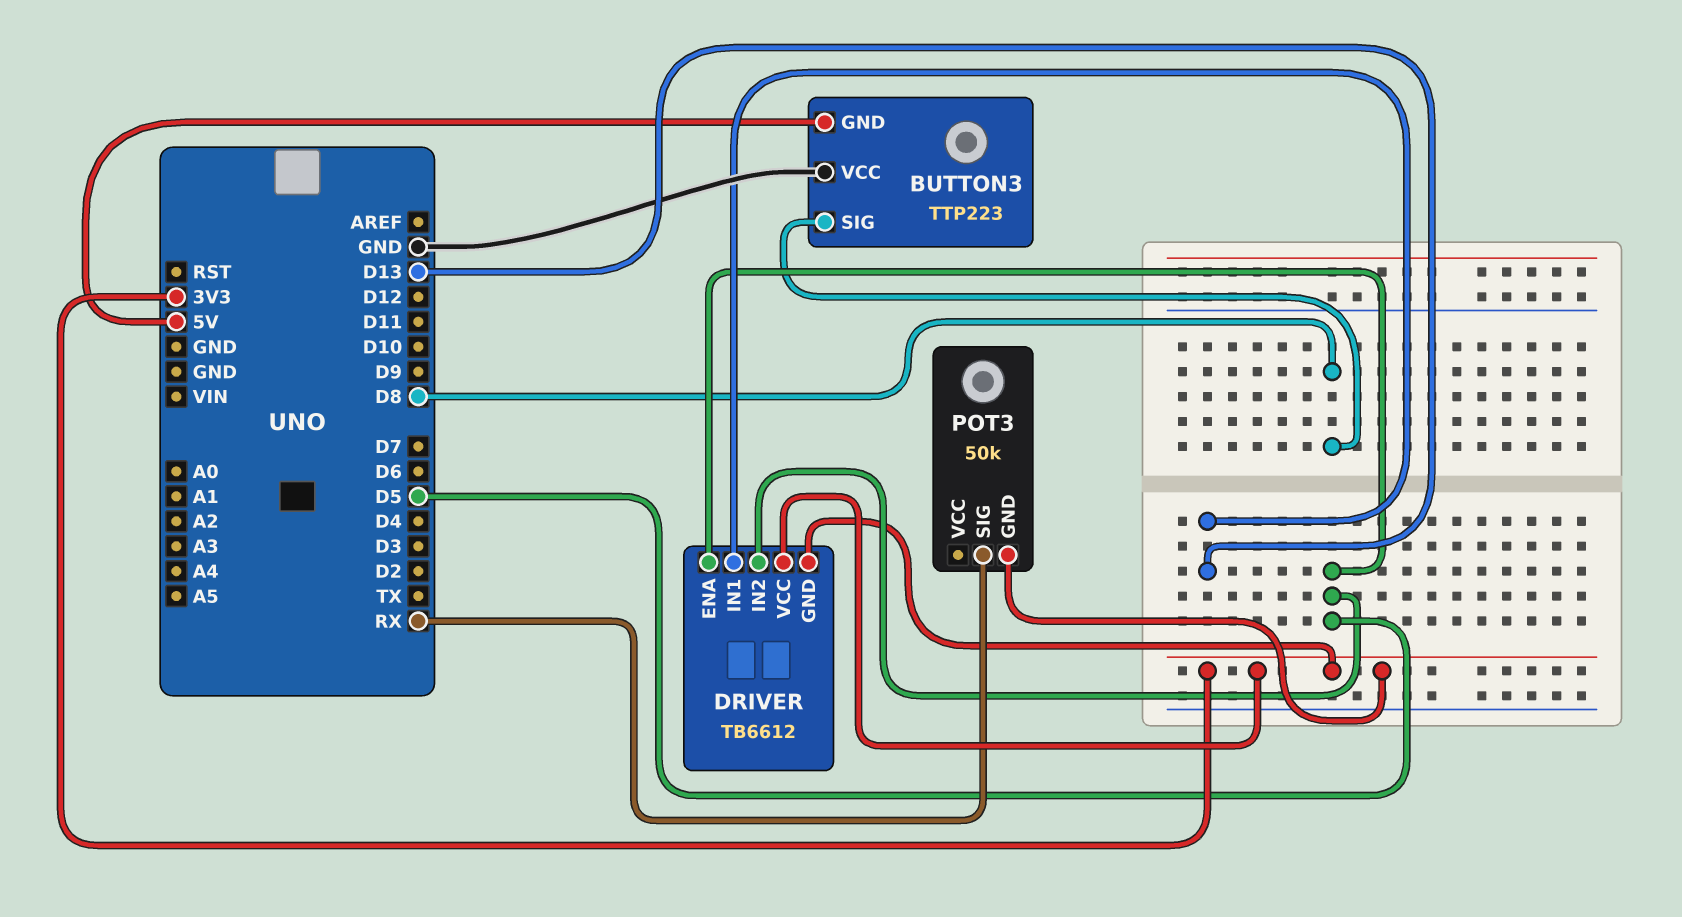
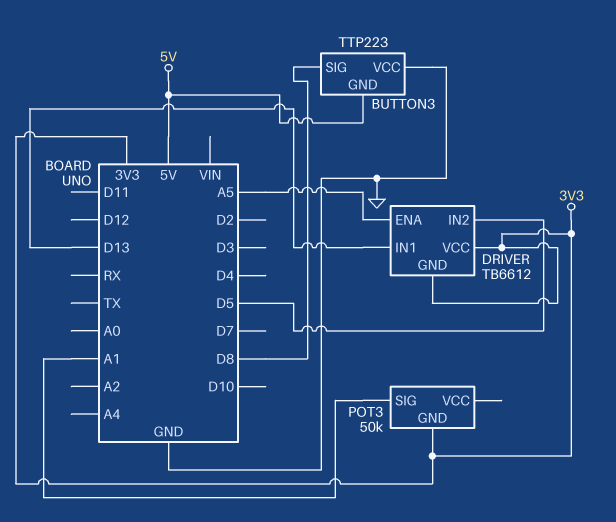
DRIVER pin ENA: D5 -> A5
POT3 pin SIG: RX -> A1

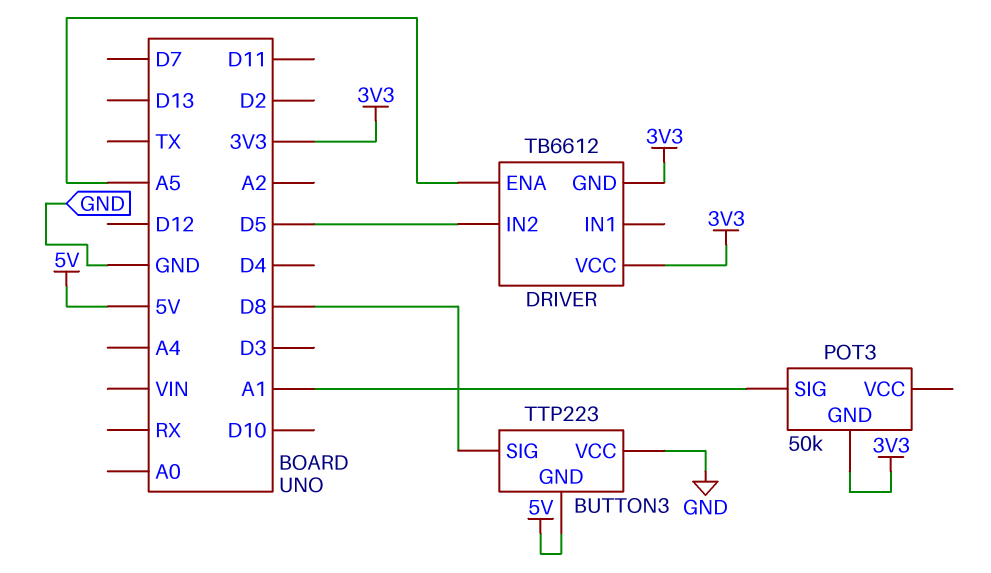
DRIVER pin IN1: D13 -> none

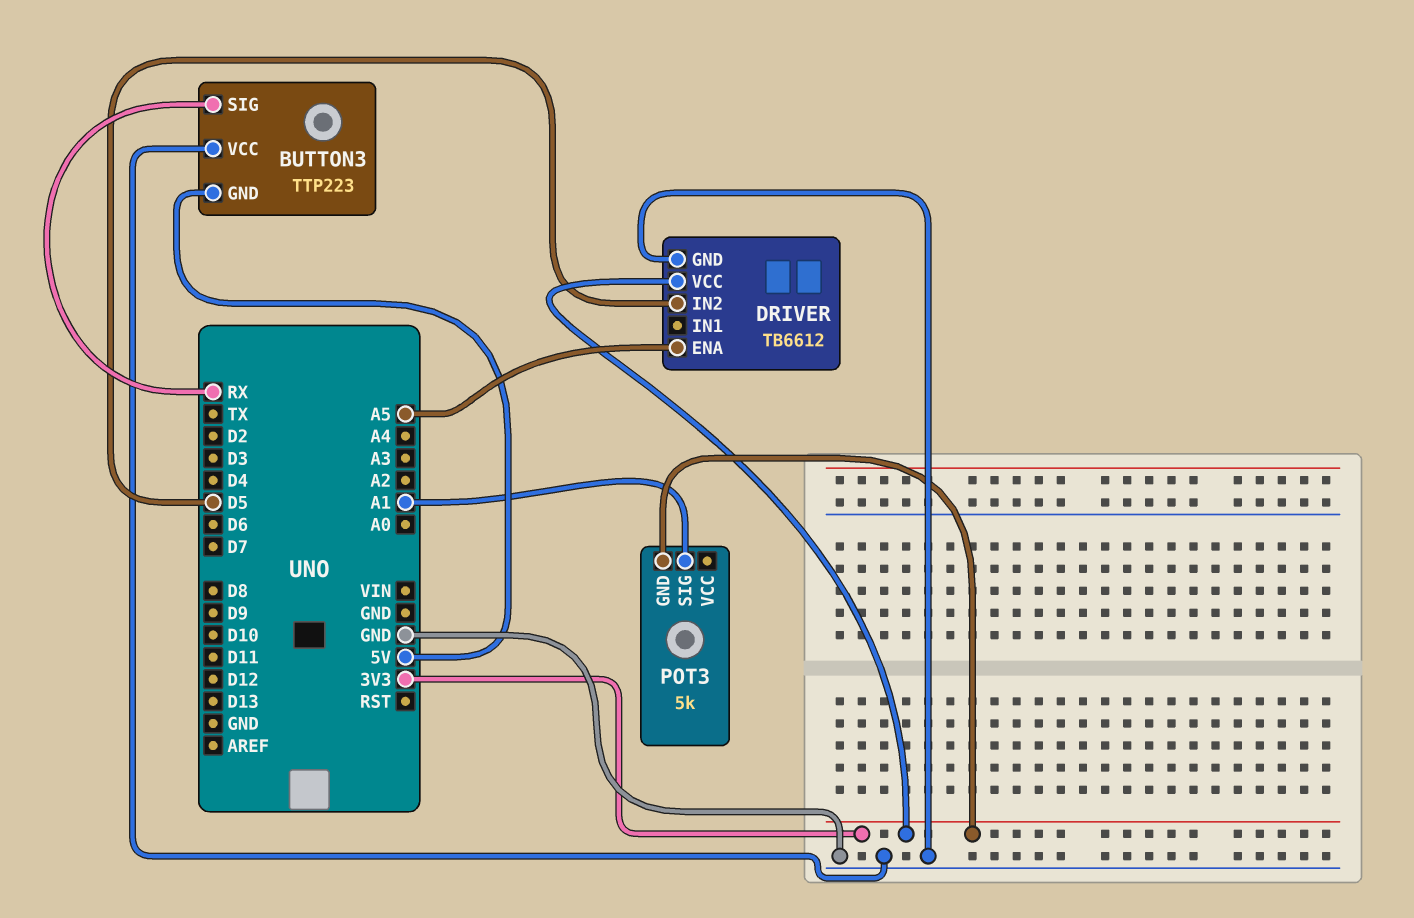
BUTTON3 pin SIG: D8 -> RX
DRIVER pin GND: 3V3 -> GND
POT3: 50k -> 5k

